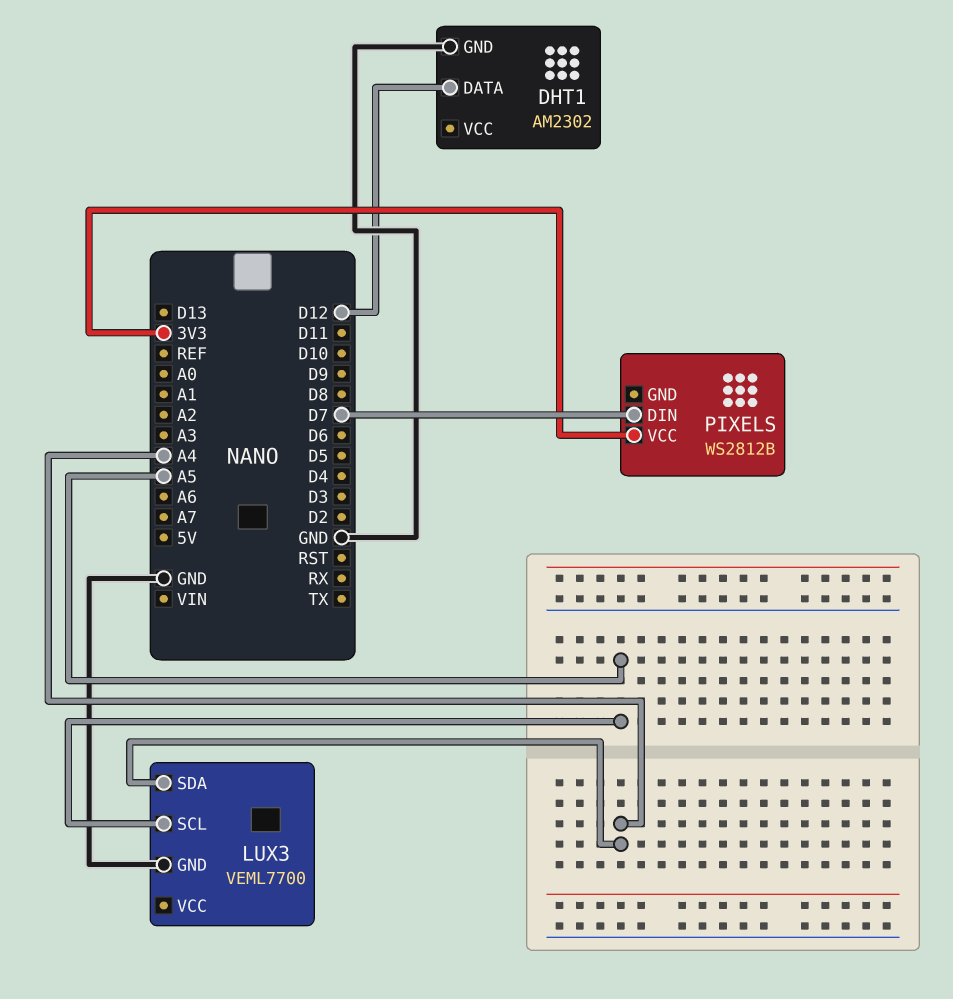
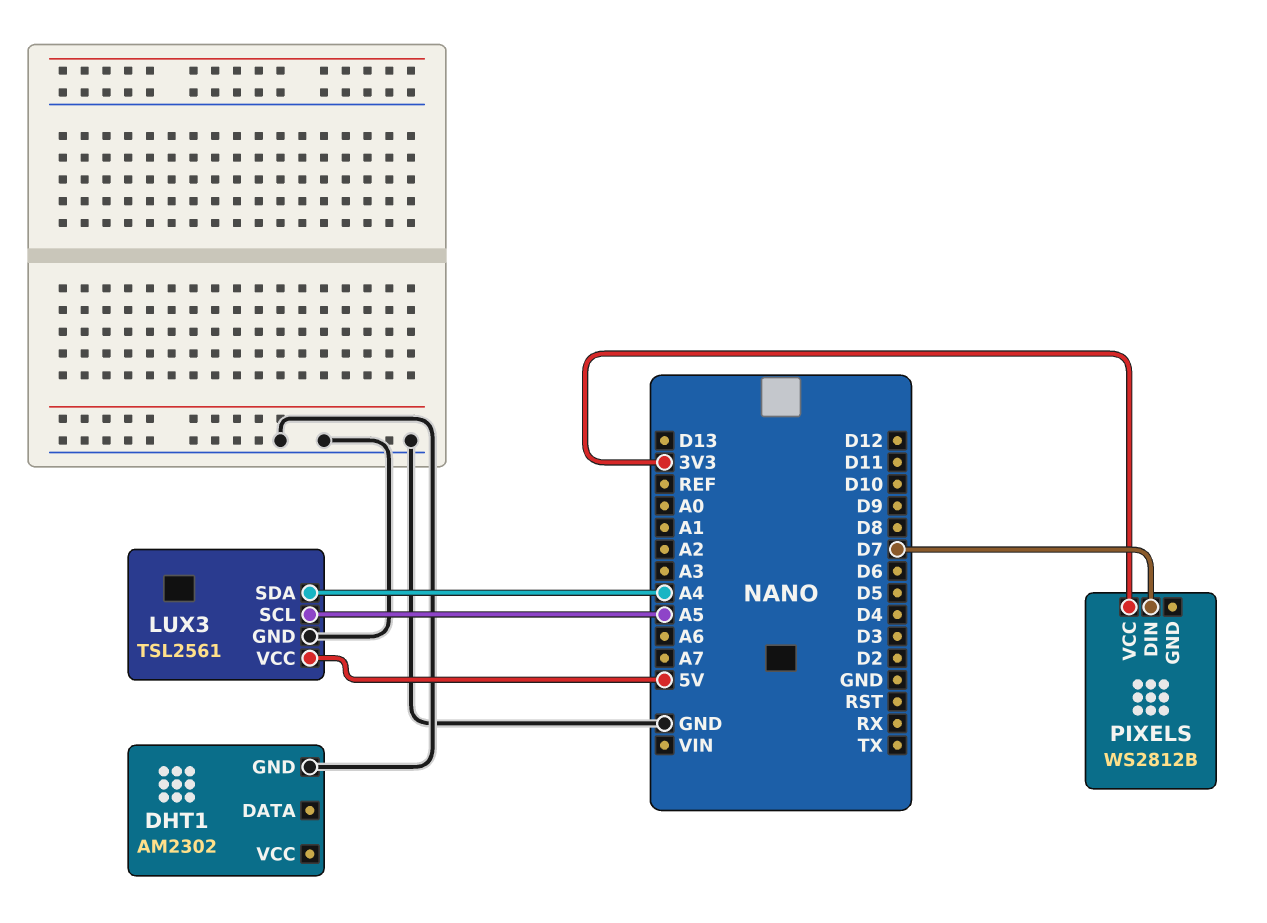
DHT1 pin DATA: D12 -> none
LUX3: VEML7700 -> TSL2561
LUX3 pin VCC: none -> 5V

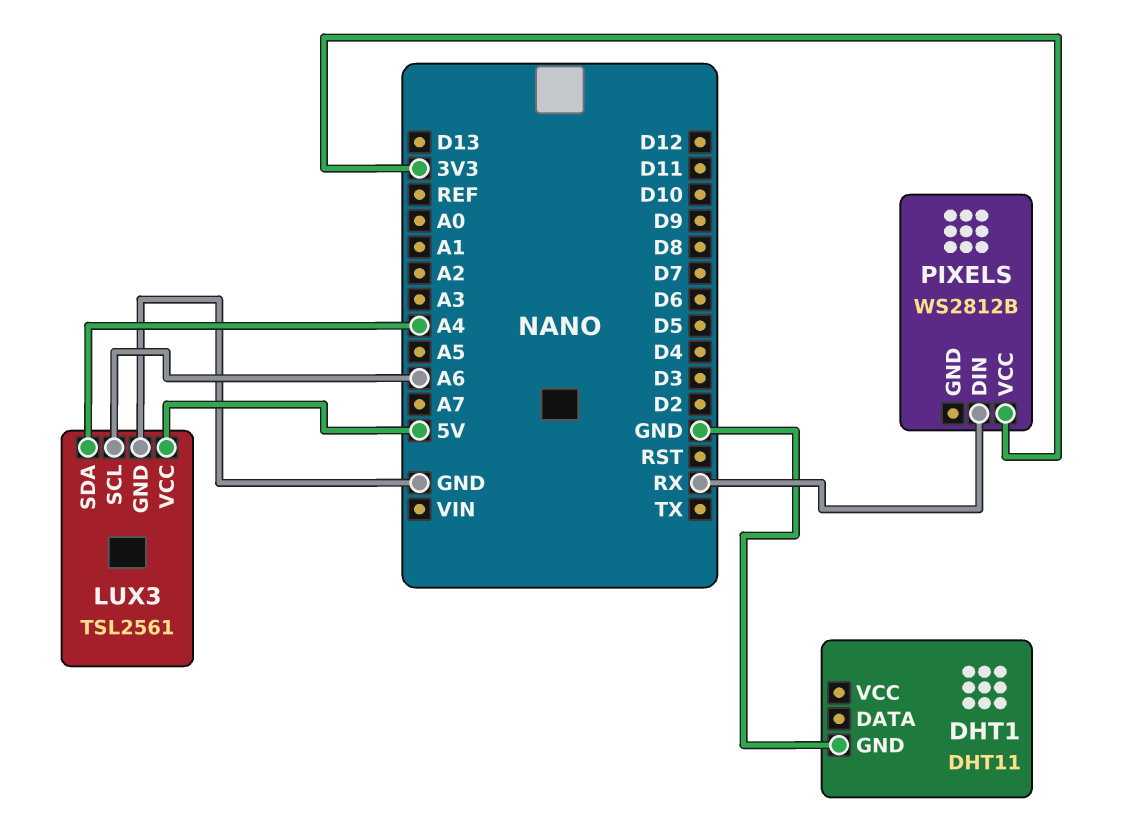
DHT1: AM2302 -> DHT11
LUX3 pin SCL: A5 -> A6
PIXELS pin DIN: D7 -> RX

